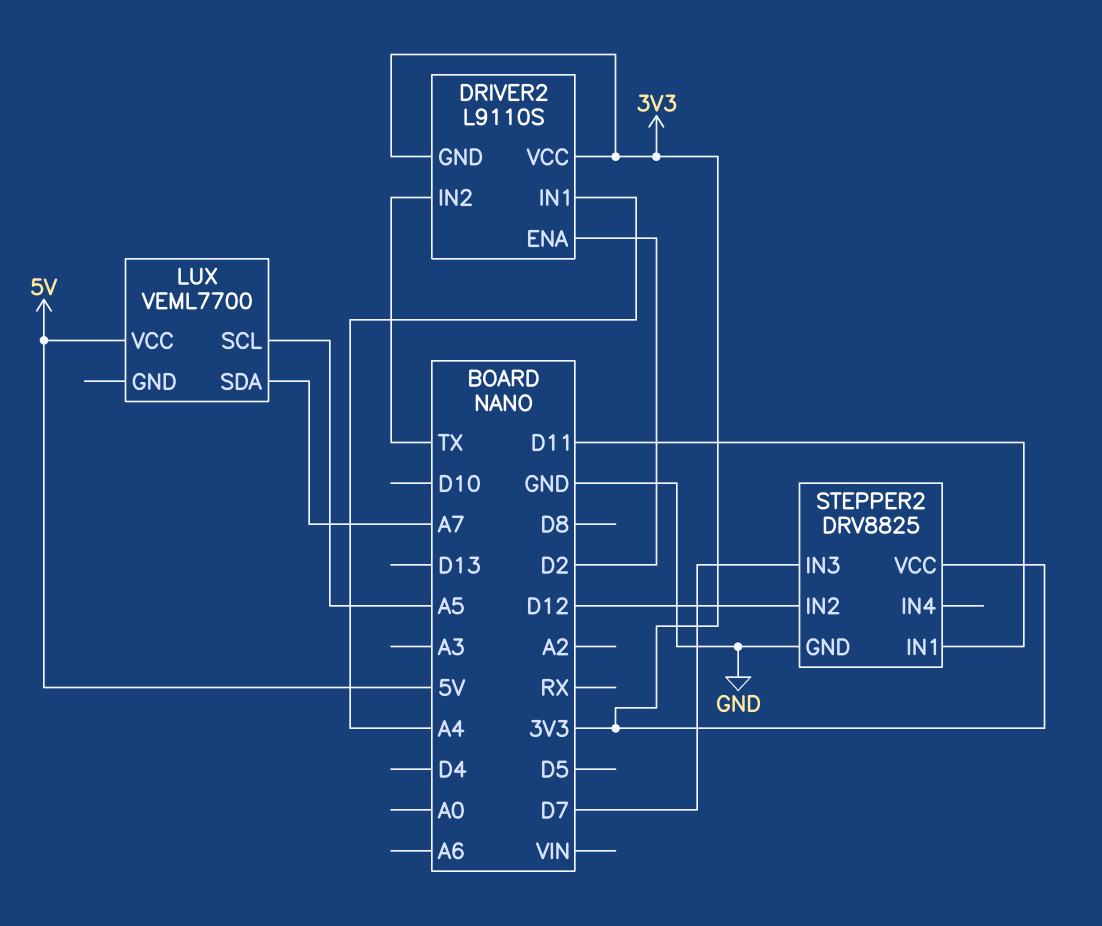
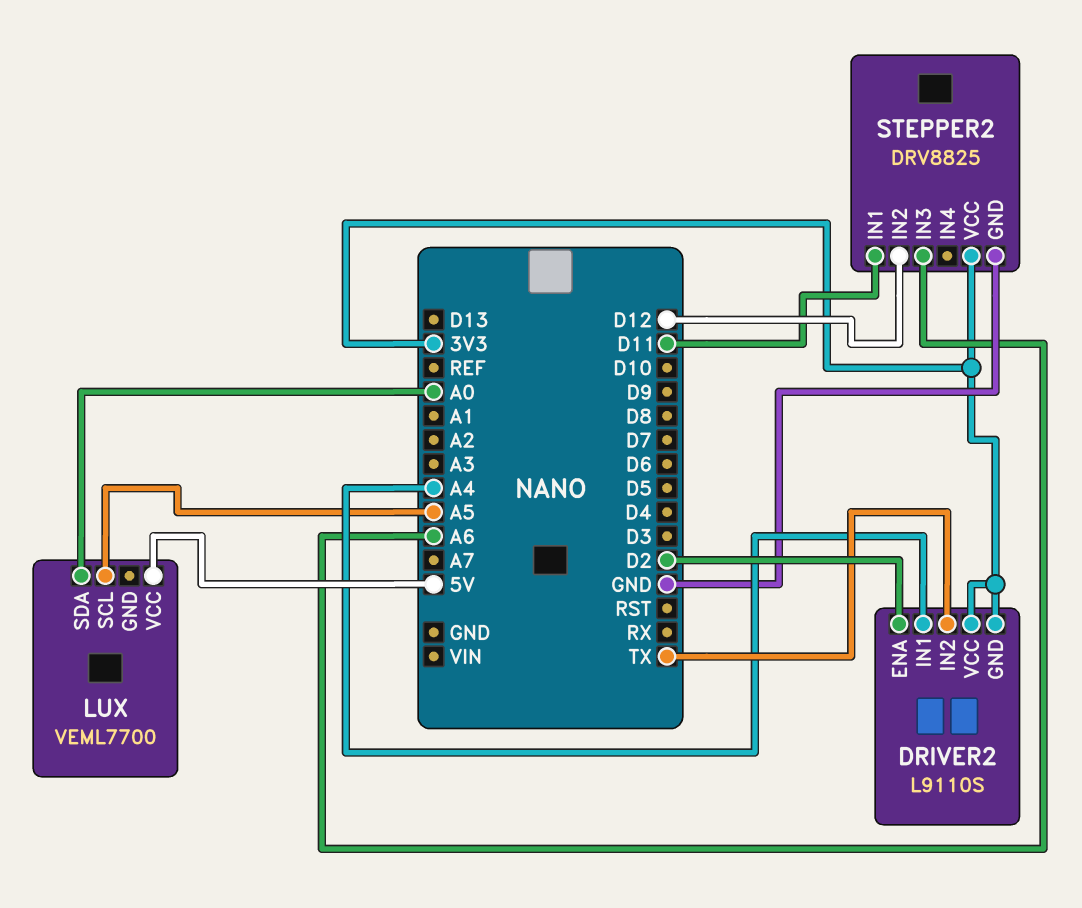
LUX pin SDA: A7 -> A0
STEPPER2 pin IN3: D7 -> A6

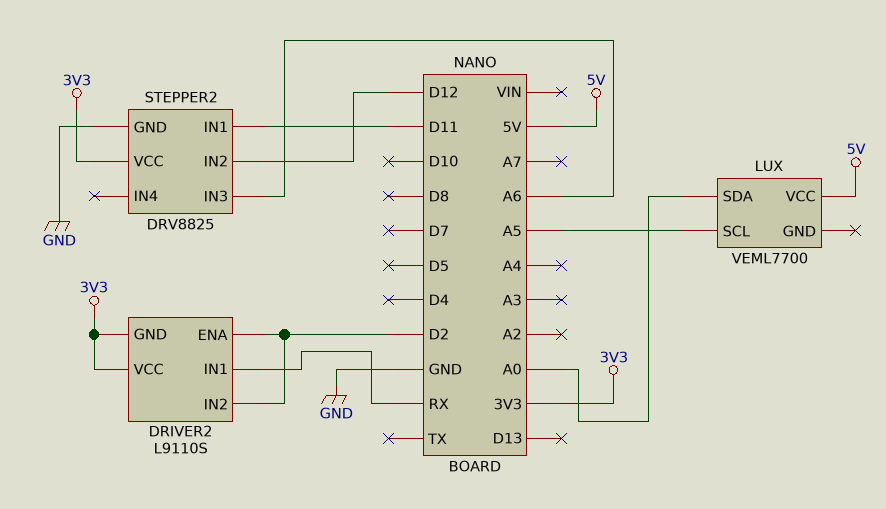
DRIVER2 pin IN1: A4 -> RX
DRIVER2 pin IN2: TX -> D2

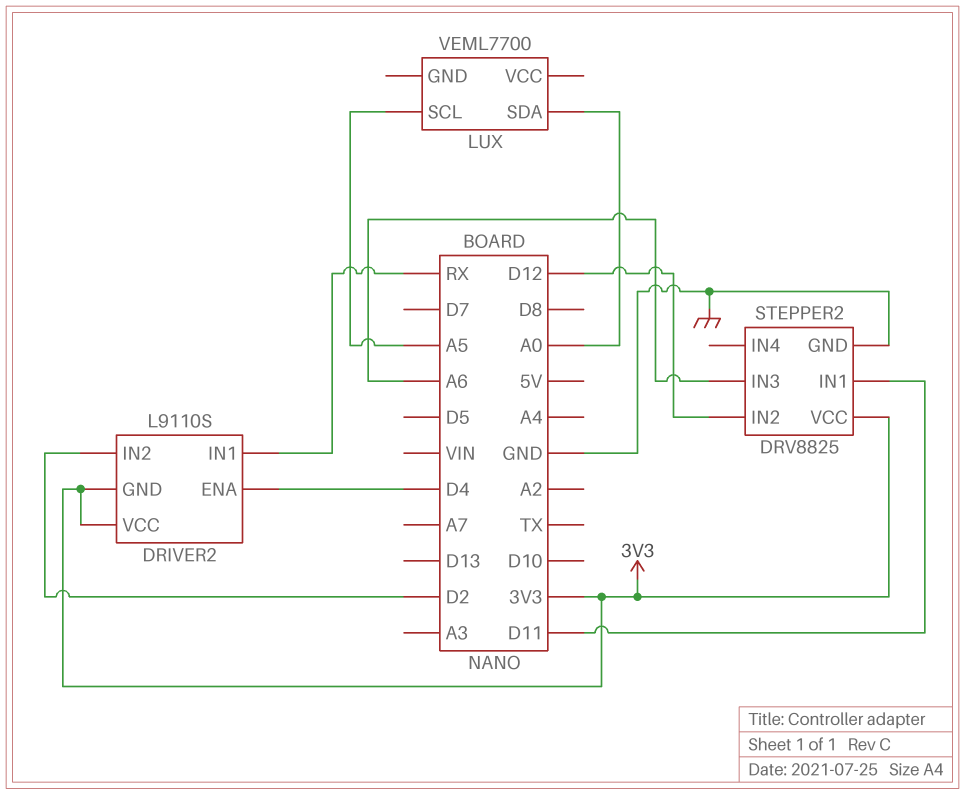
DRIVER2 pin ENA: D2 -> D4
LUX pin VCC: 5V -> none

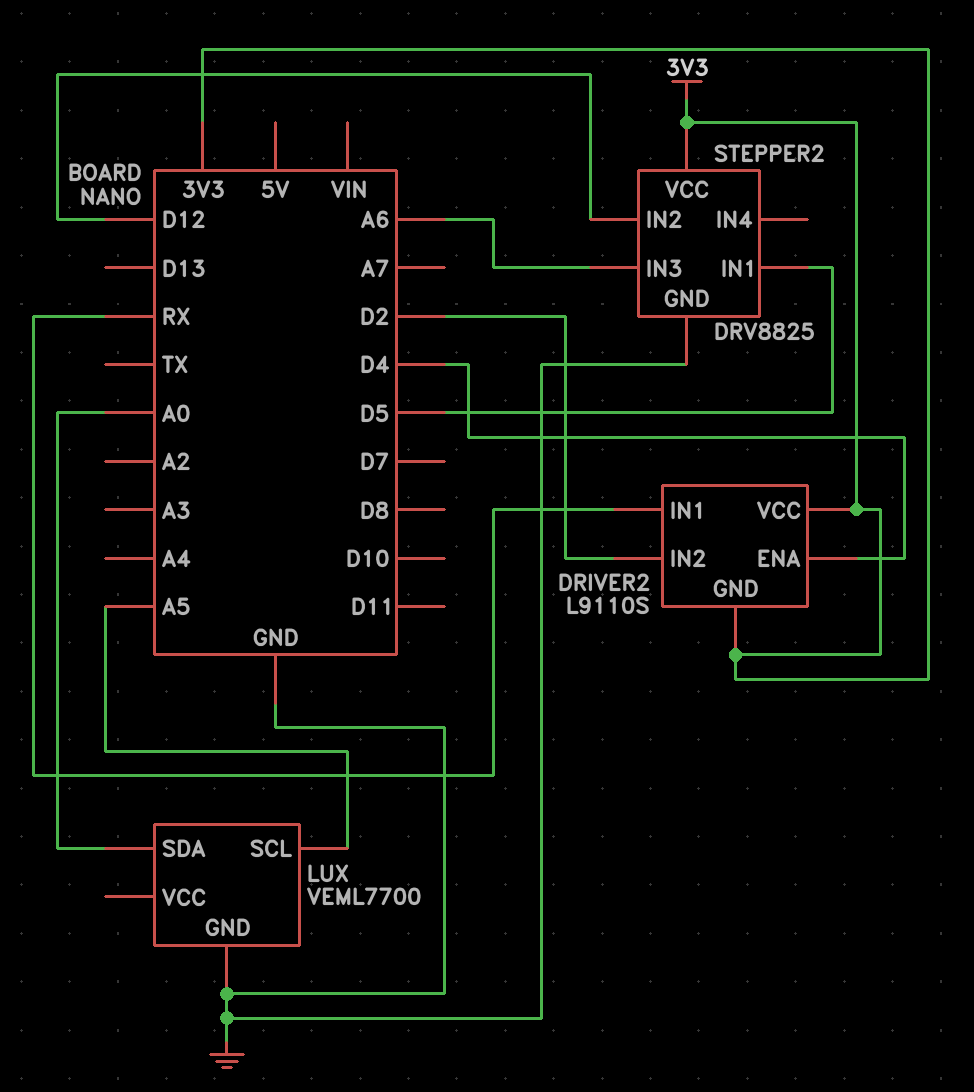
LUX pin GND: none -> GND
STEPPER2 pin IN1: D11 -> D5

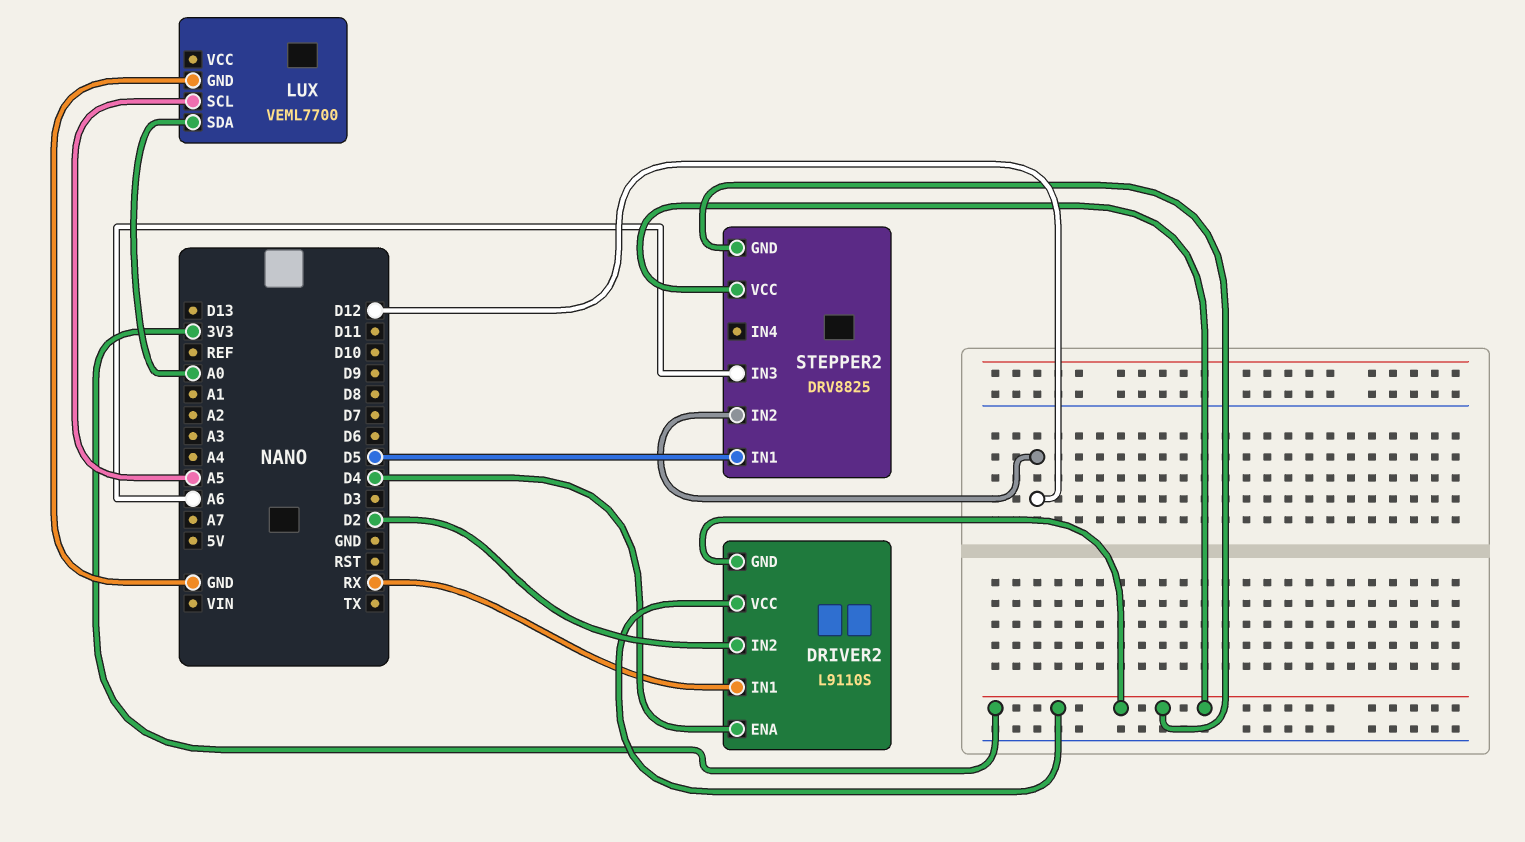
STEPPER2 pin GND: GND -> 3V3

